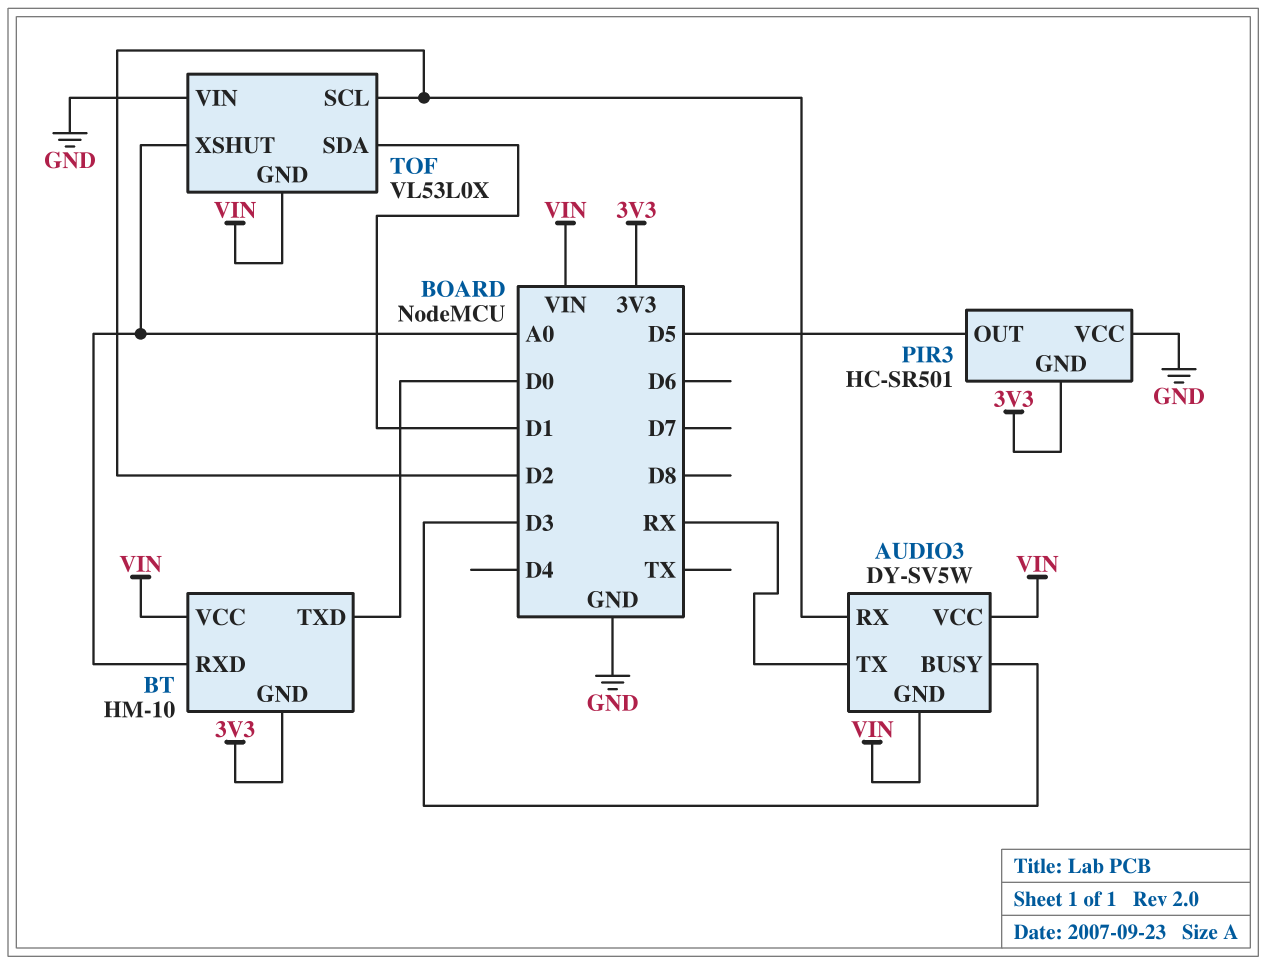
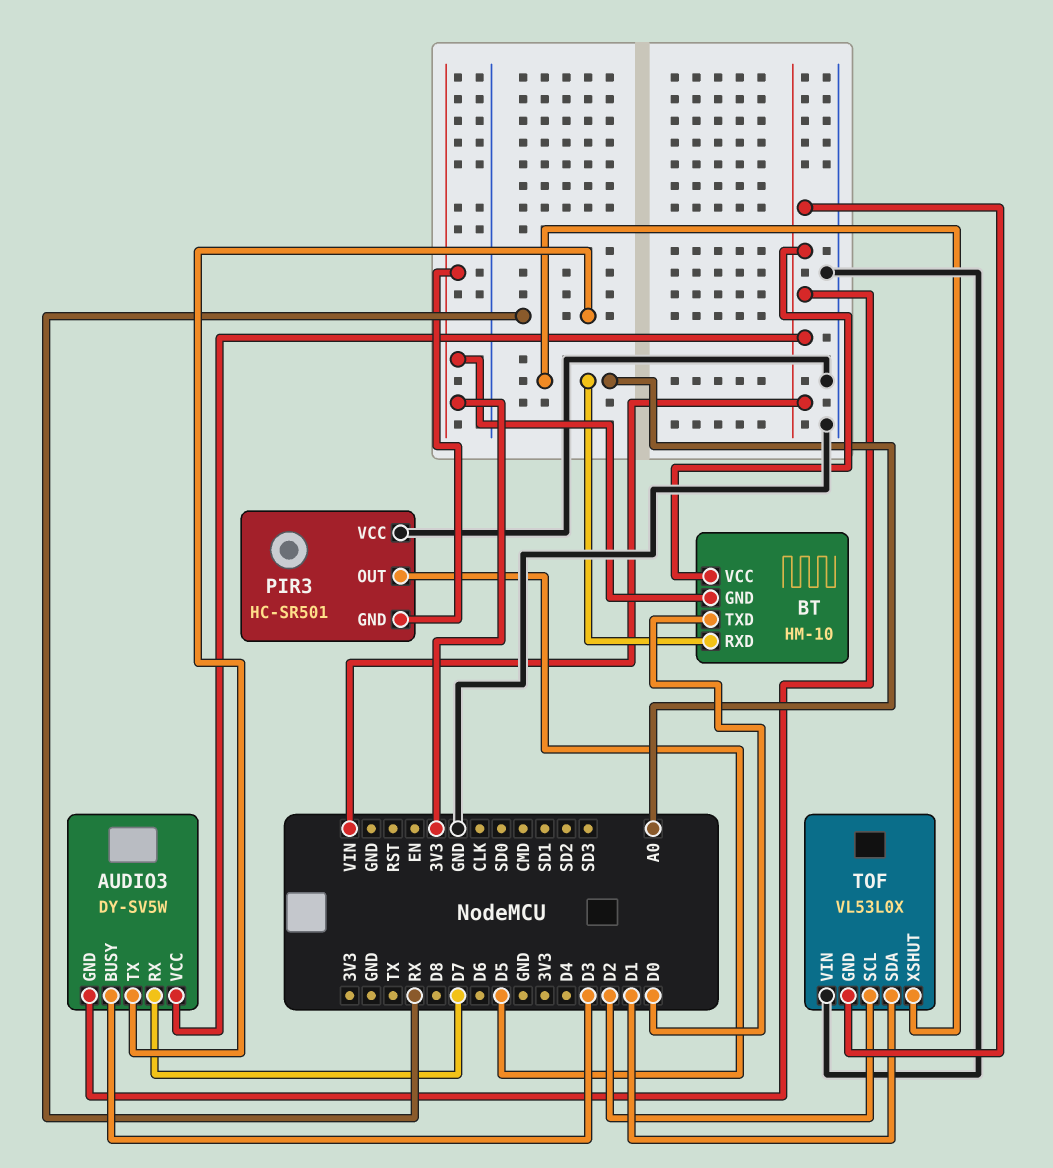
AUDIO3 pin RX: D2 -> D7

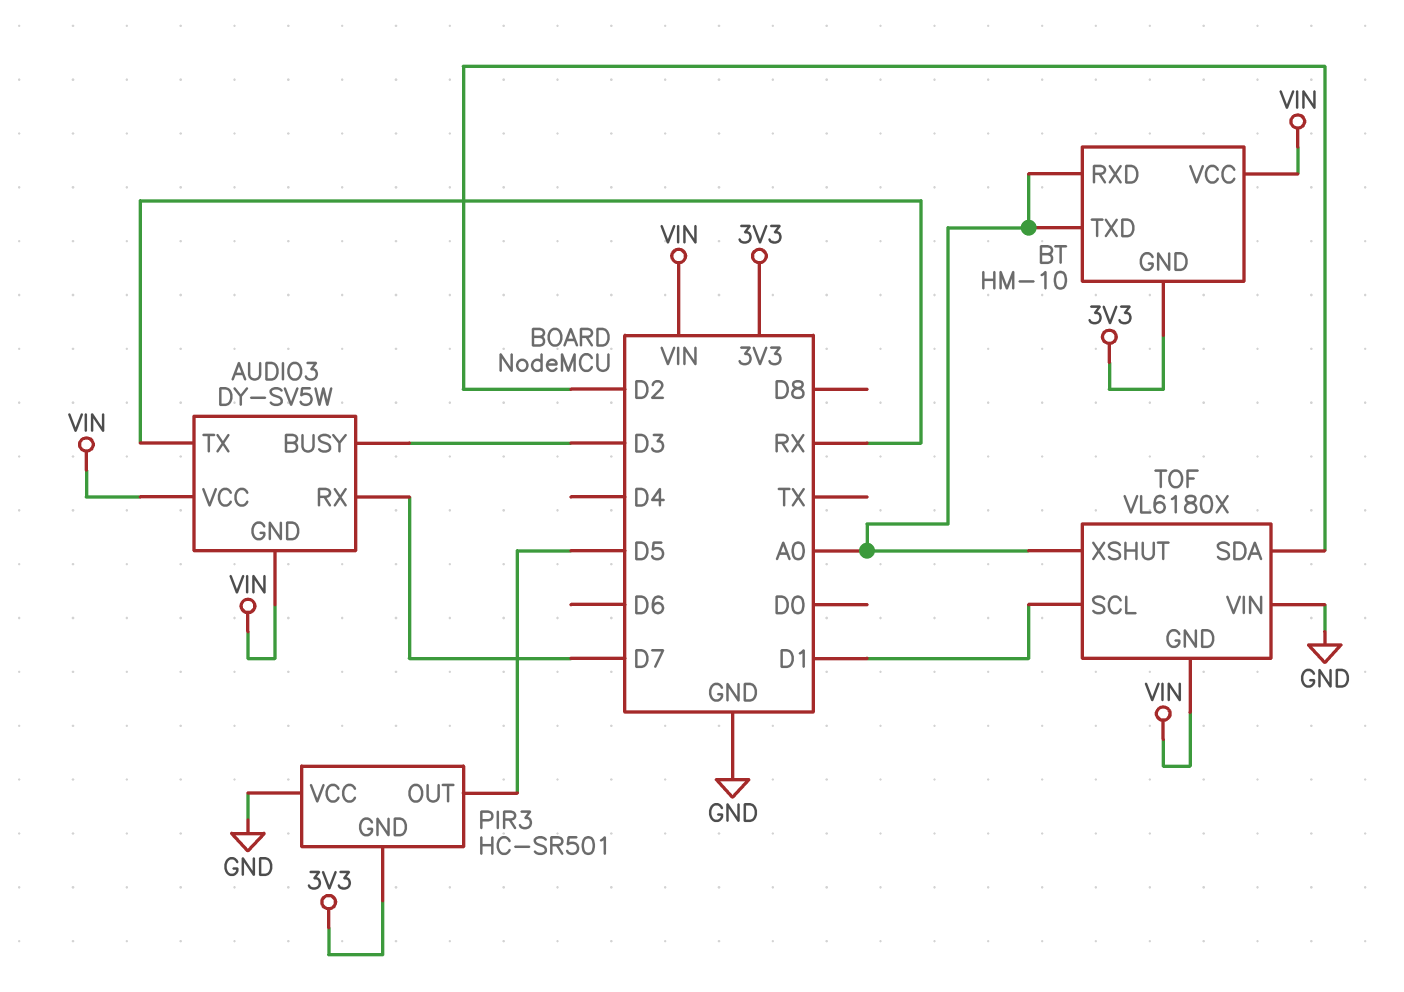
BT pin TXD: D0 -> A0
TOF: VL53L0X -> VL6180X
TOF pin SCL: D2 -> D1
TOF pin SDA: D1 -> D2

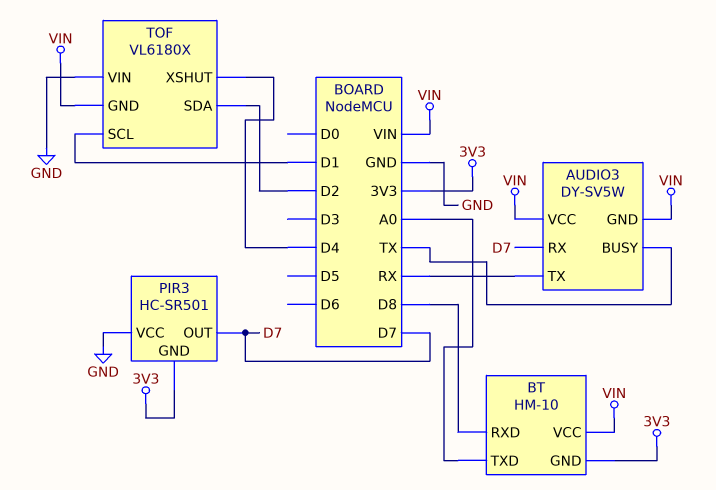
AUDIO3 pin BUSY: D3 -> TX
BT pin RXD: A0 -> D8
PIR3 pin OUT: D5 -> D7
TOF pin XSHUT: A0 -> D4

